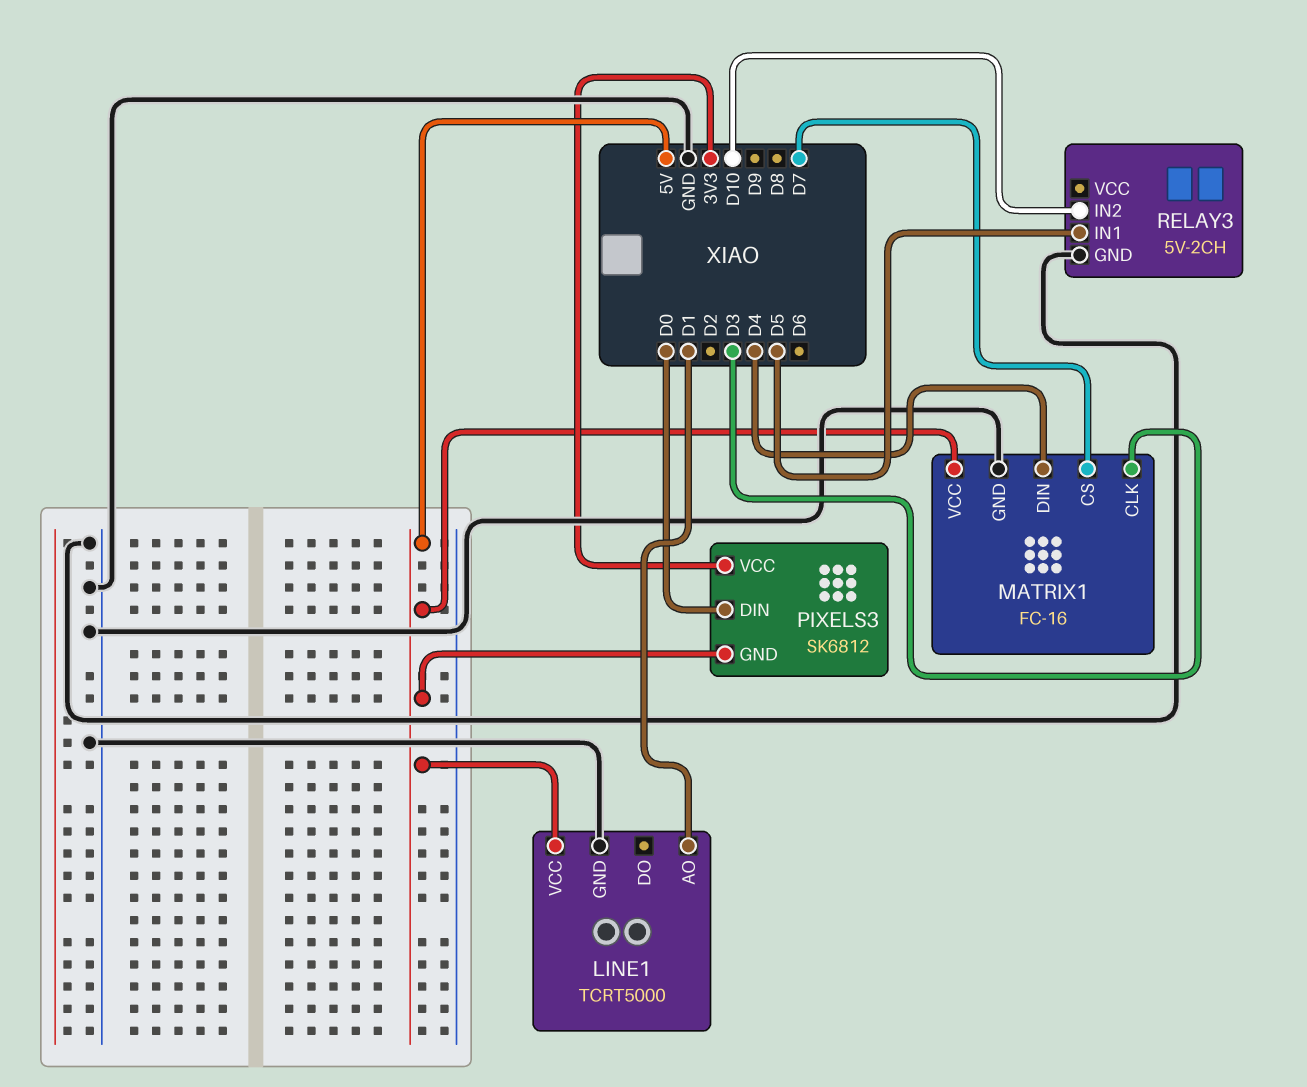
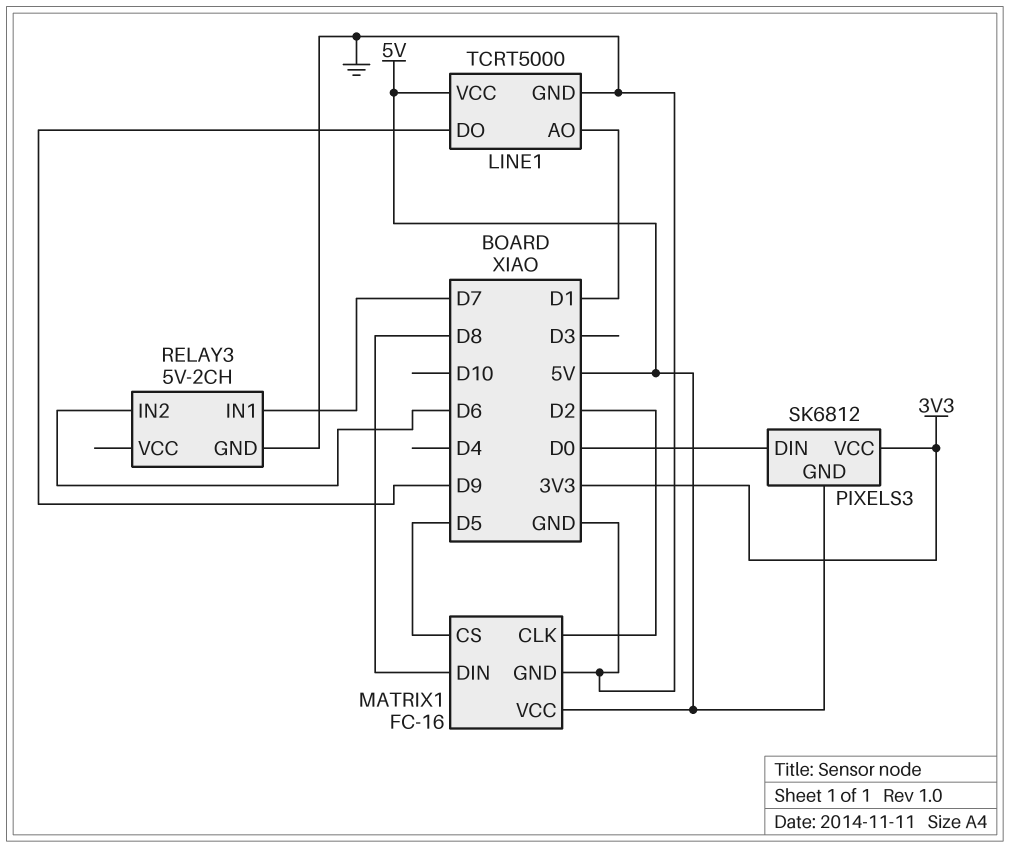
LINE1 pin DO: none -> D9
MATRIX1 pin CLK: D3 -> D2
MATRIX1 pin CS: D7 -> D5
MATRIX1 pin DIN: D4 -> D8
RELAY3 pin IN1: D5 -> D7
RELAY3 pin IN2: D10 -> D6

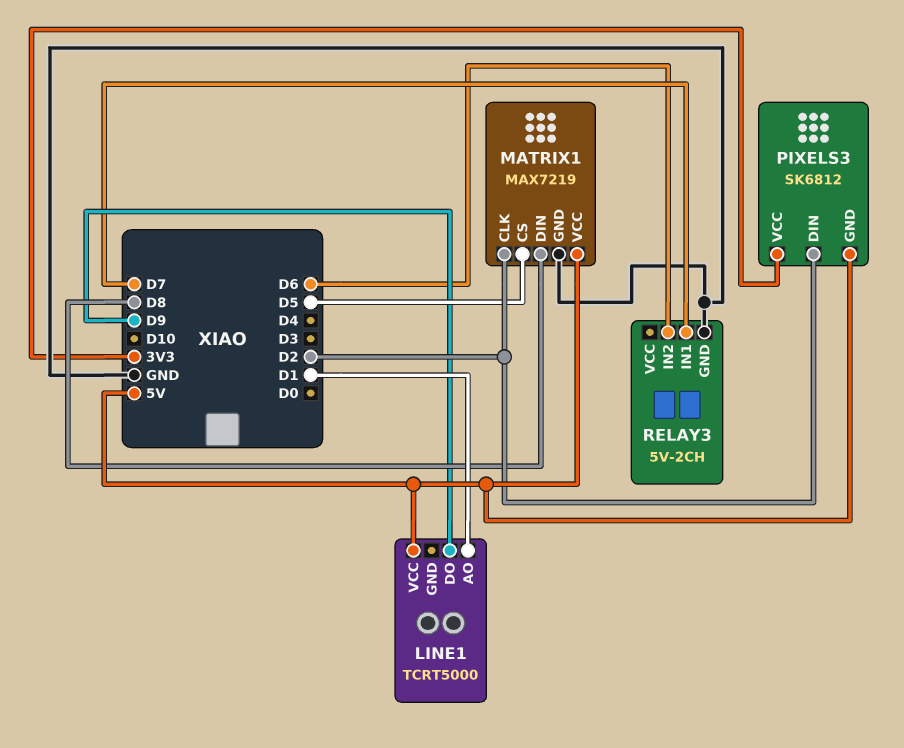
LINE1 pin GND: GND -> none
MATRIX1: FC-16 -> MAX7219
PIXELS3 pin DIN: D0 -> D2

